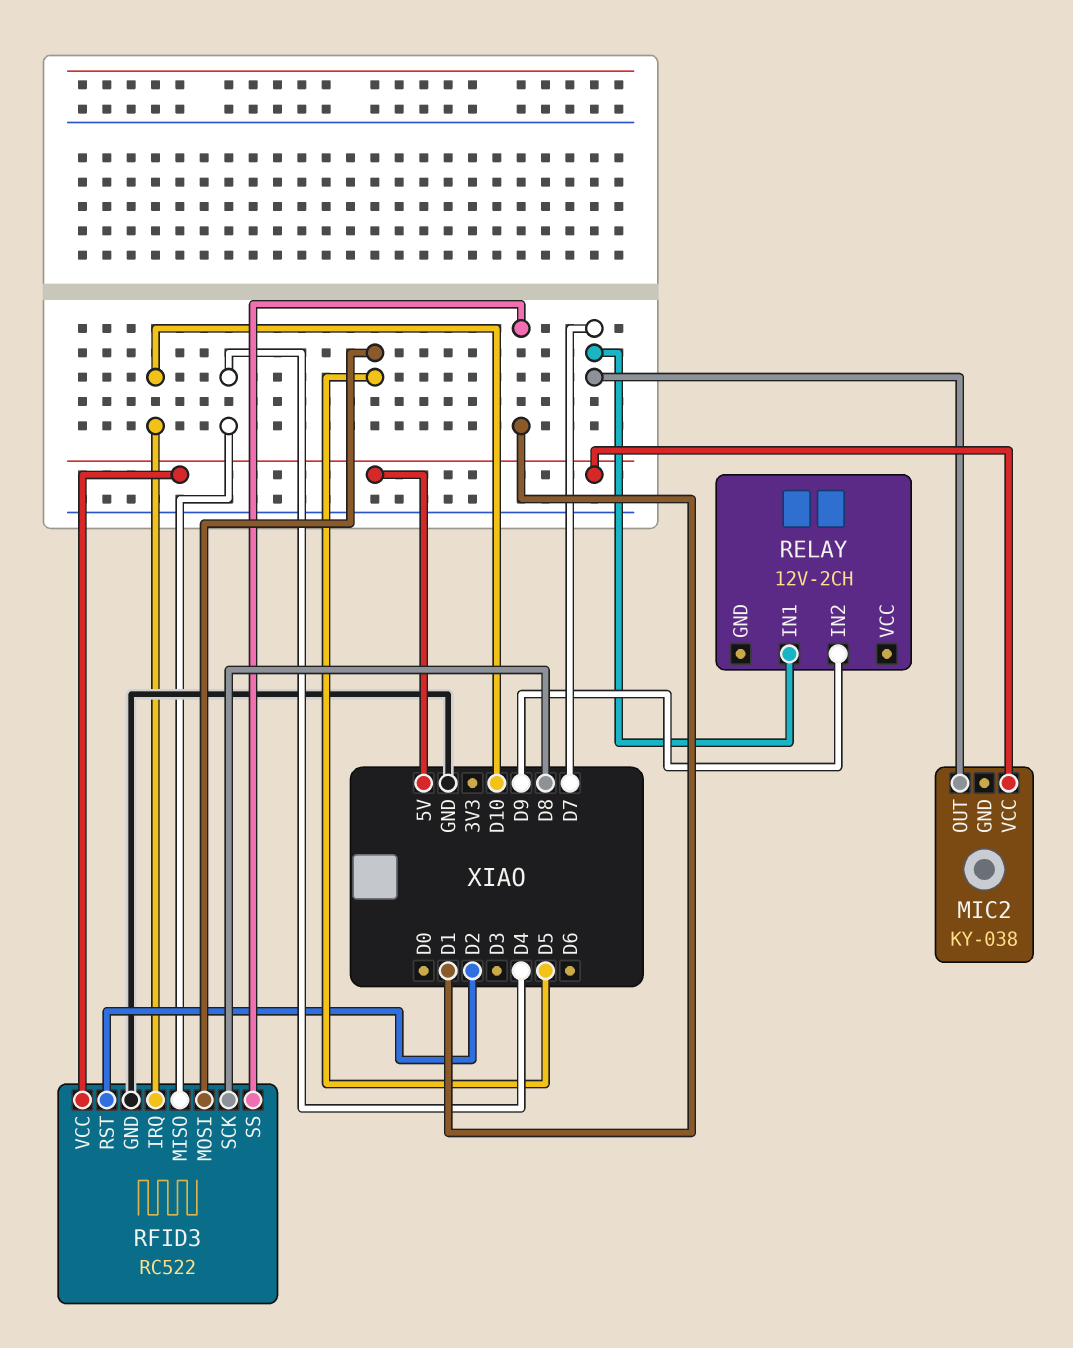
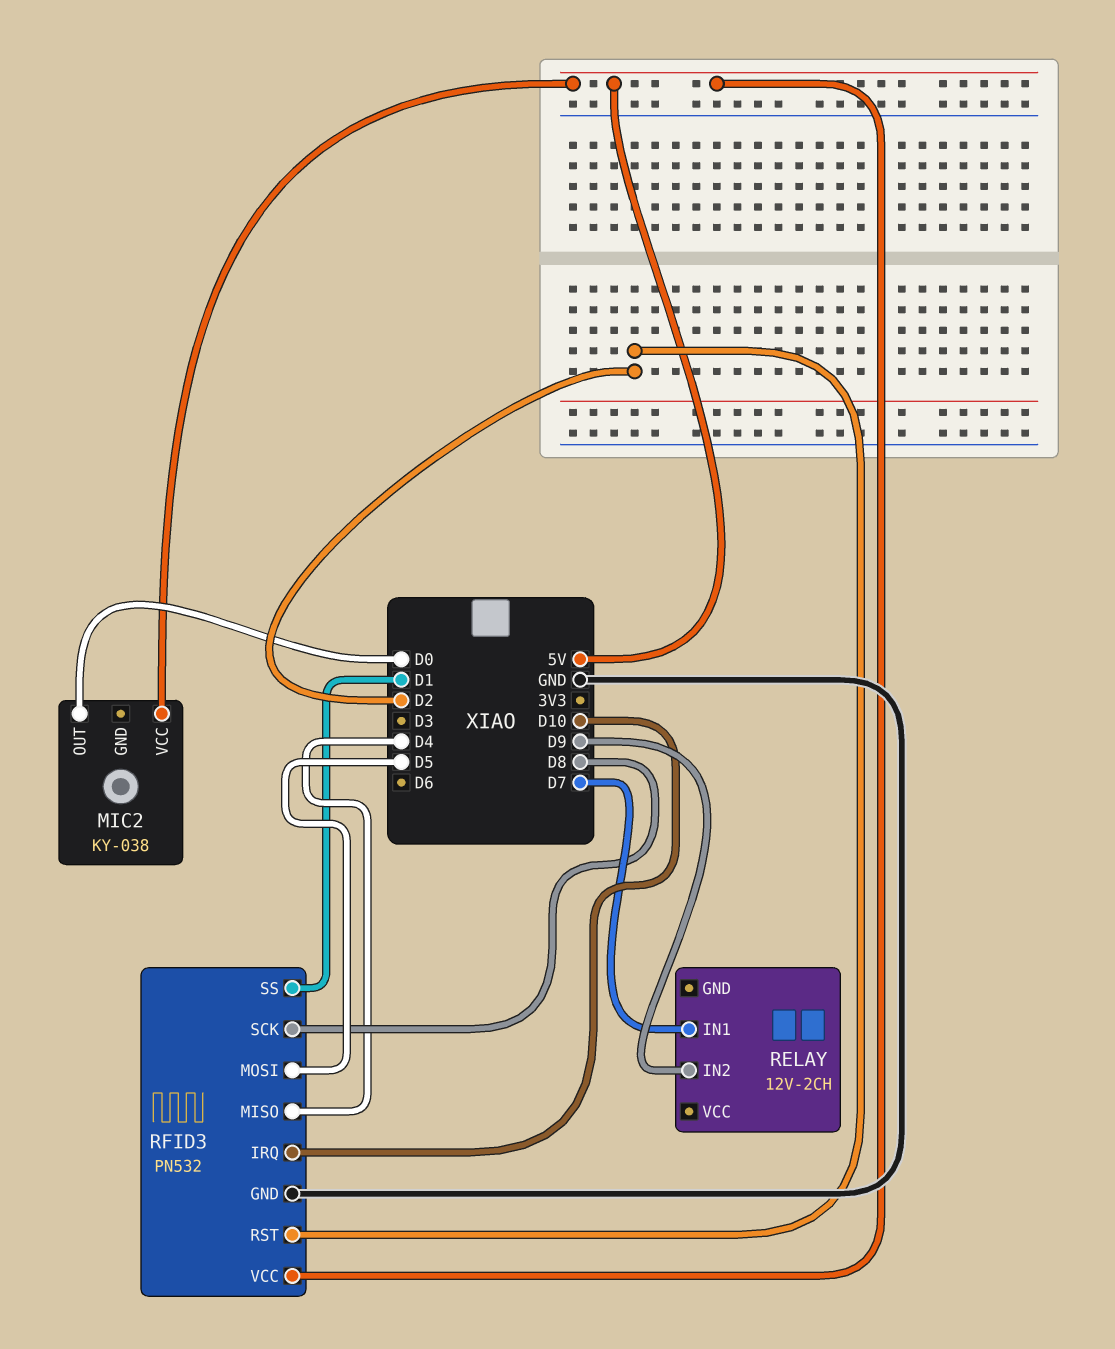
MIC2 pin OUT: D7 -> D0
RFID3: RC522 -> PN532

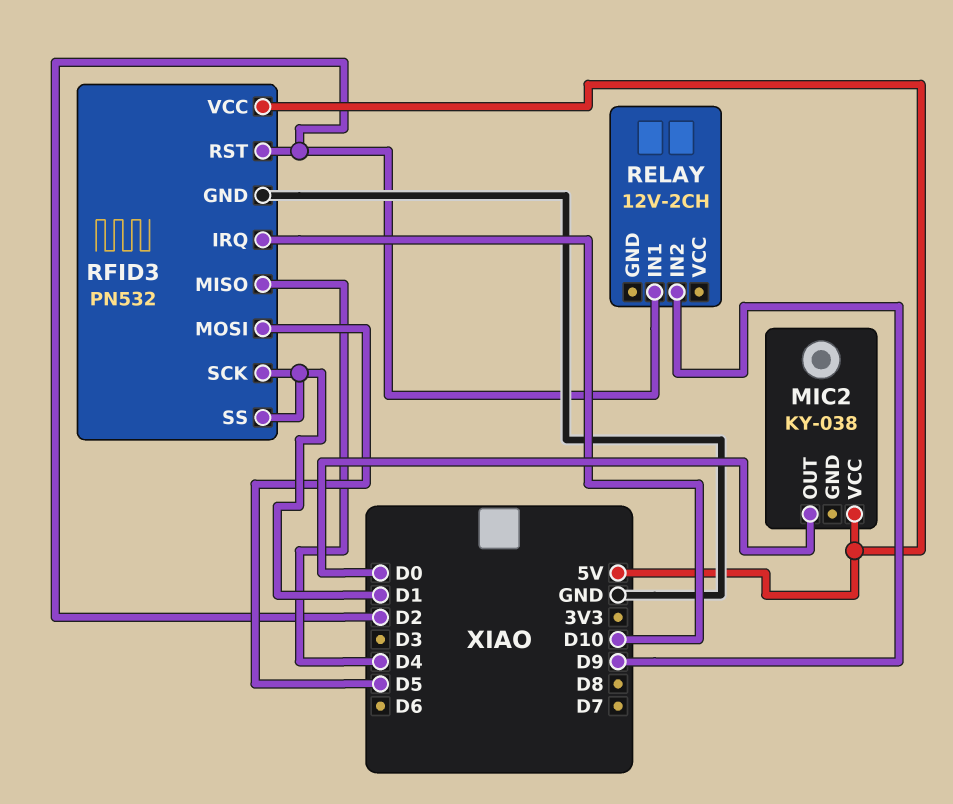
RELAY pin IN1: D7 -> D2
RFID3 pin SCK: D8 -> D1

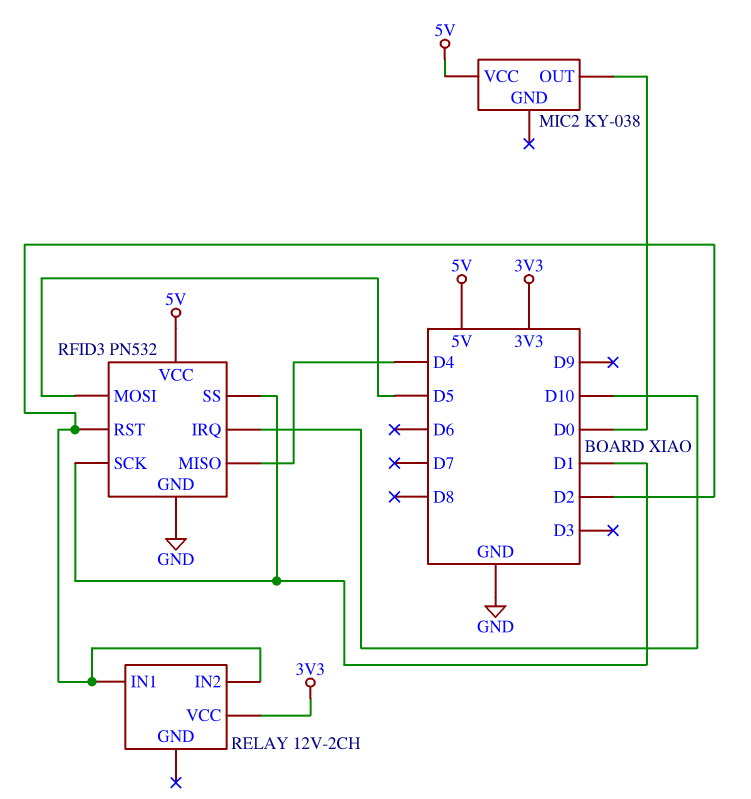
RELAY pin IN2: D9 -> D2
RELAY pin VCC: none -> 3V3

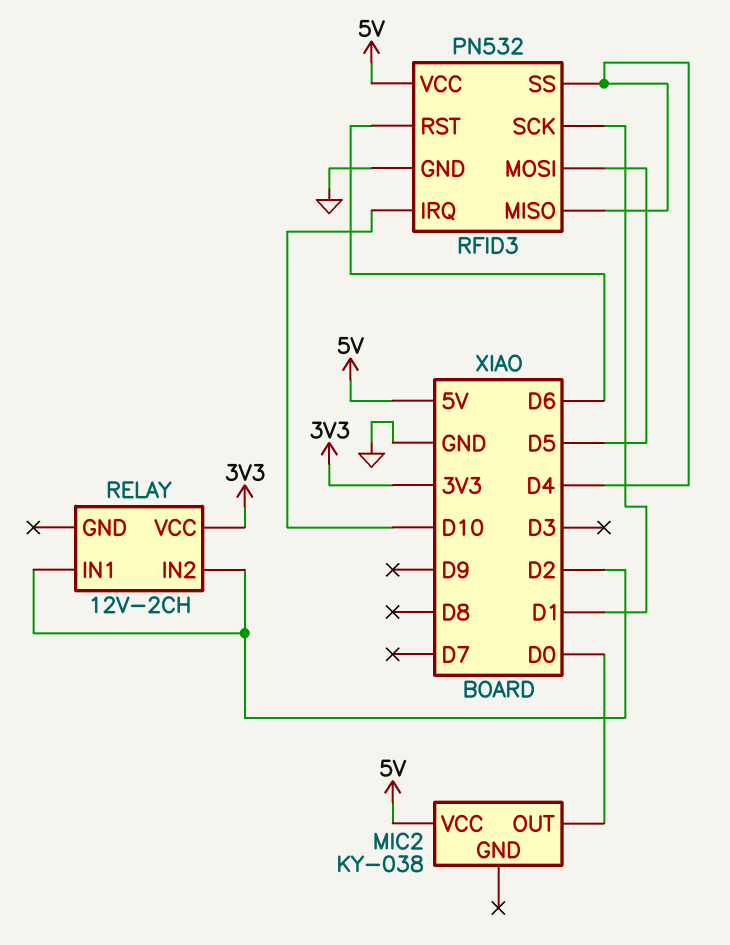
RFID3 pin RST: D2 -> D6
RFID3 pin SS: D1 -> D4

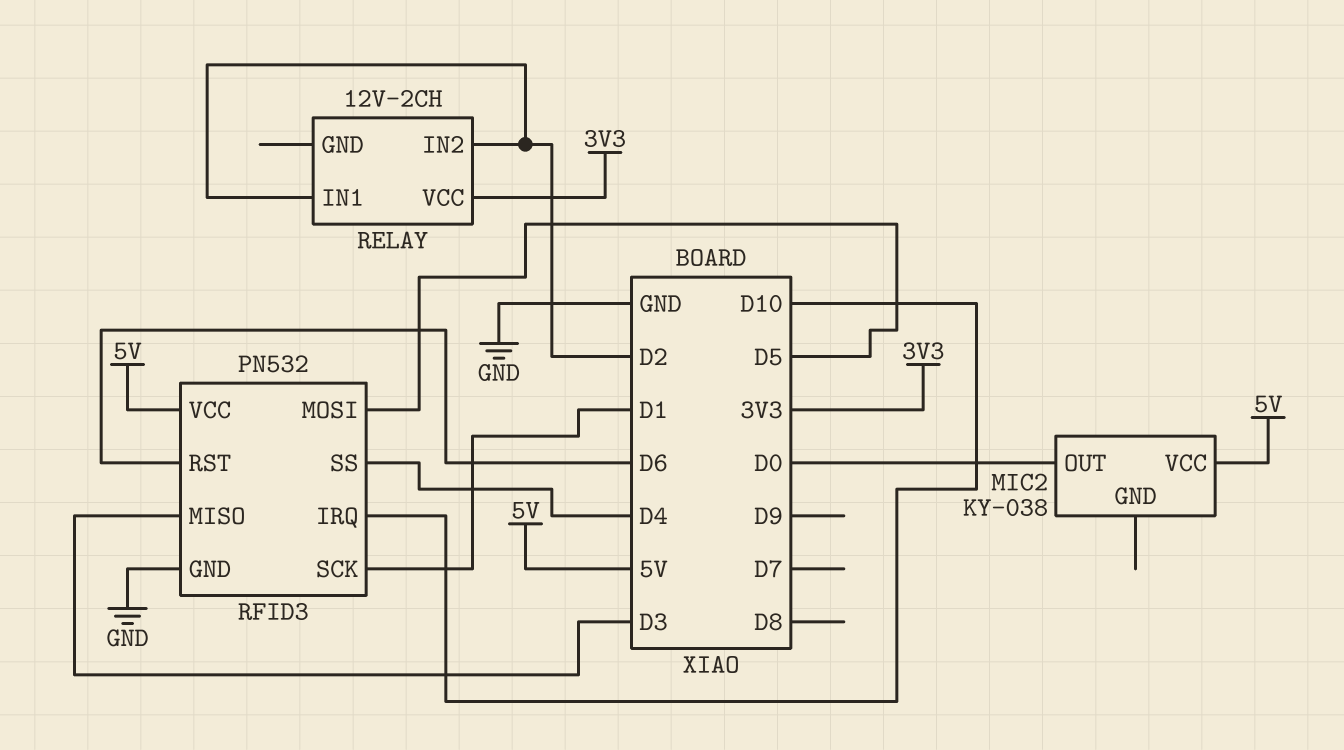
RFID3 pin MISO: D4 -> D3

